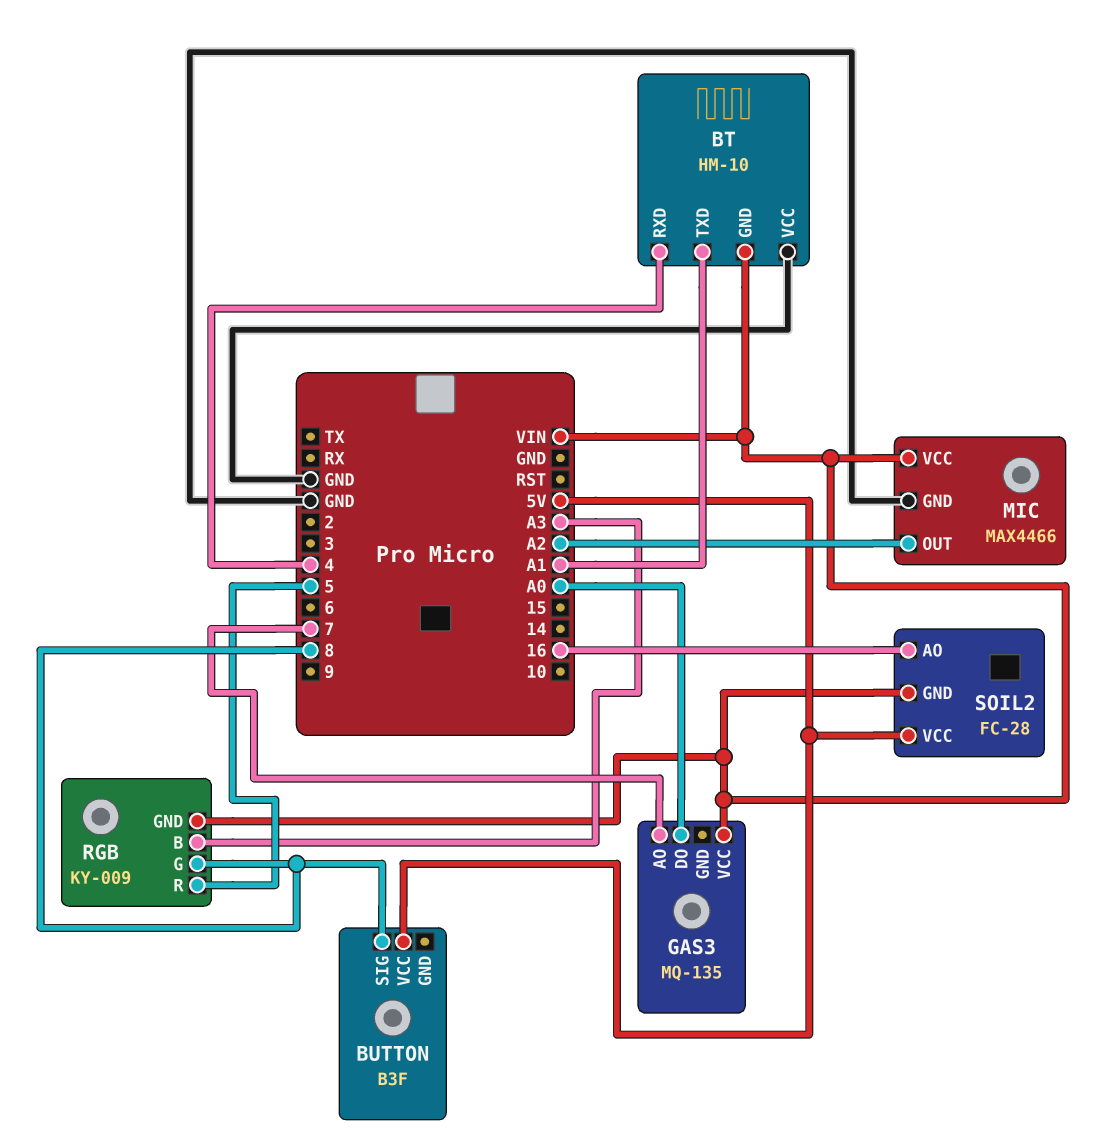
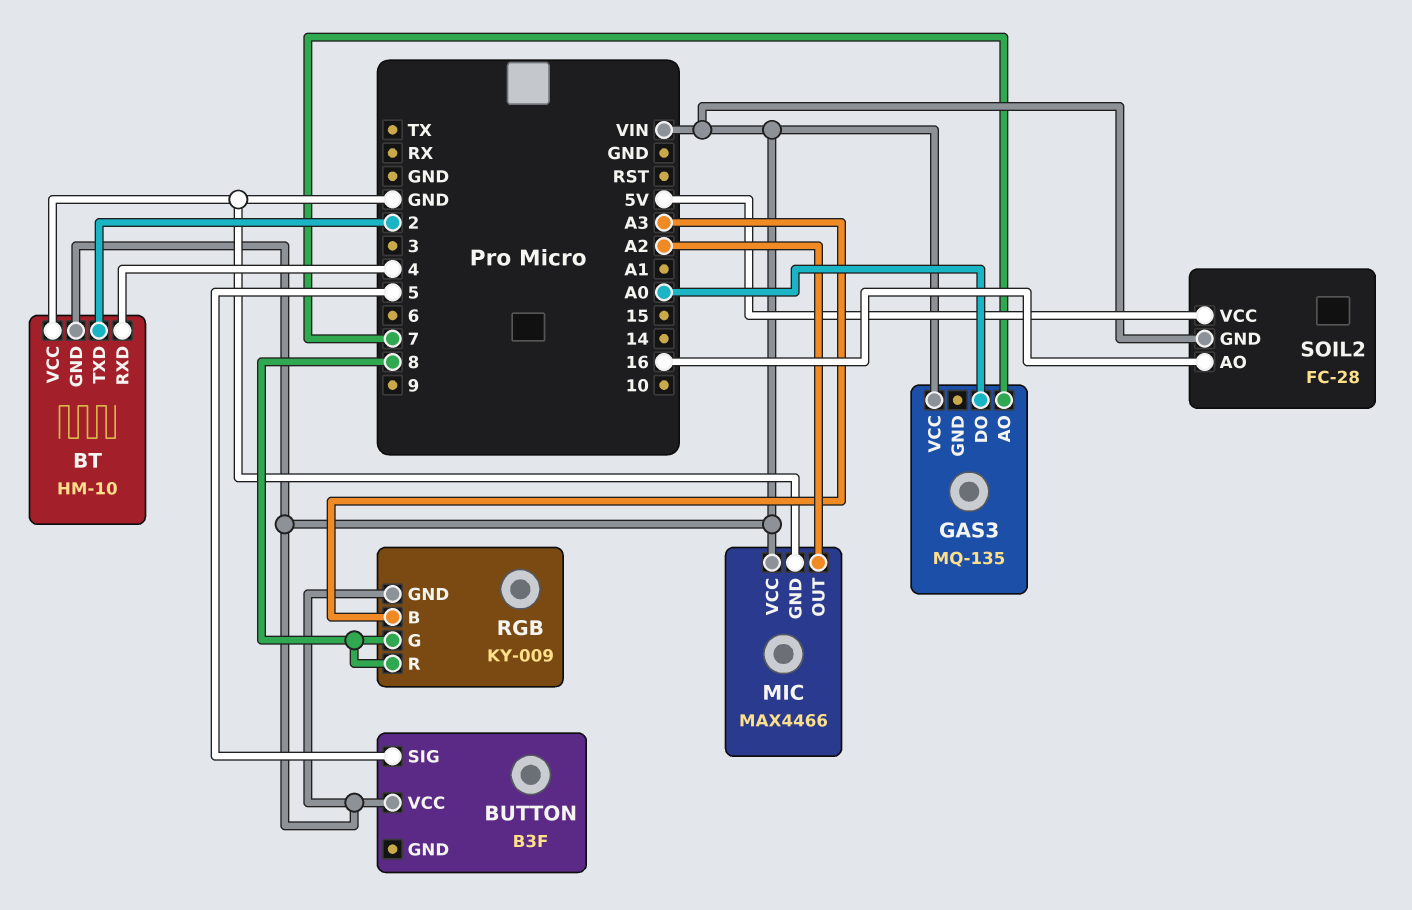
BT pin TXD: A1 -> 2
BUTTON pin SIG: 8 -> 5
BUTTON pin VCC: 5V -> VIN
RGB pin R: 5 -> 8

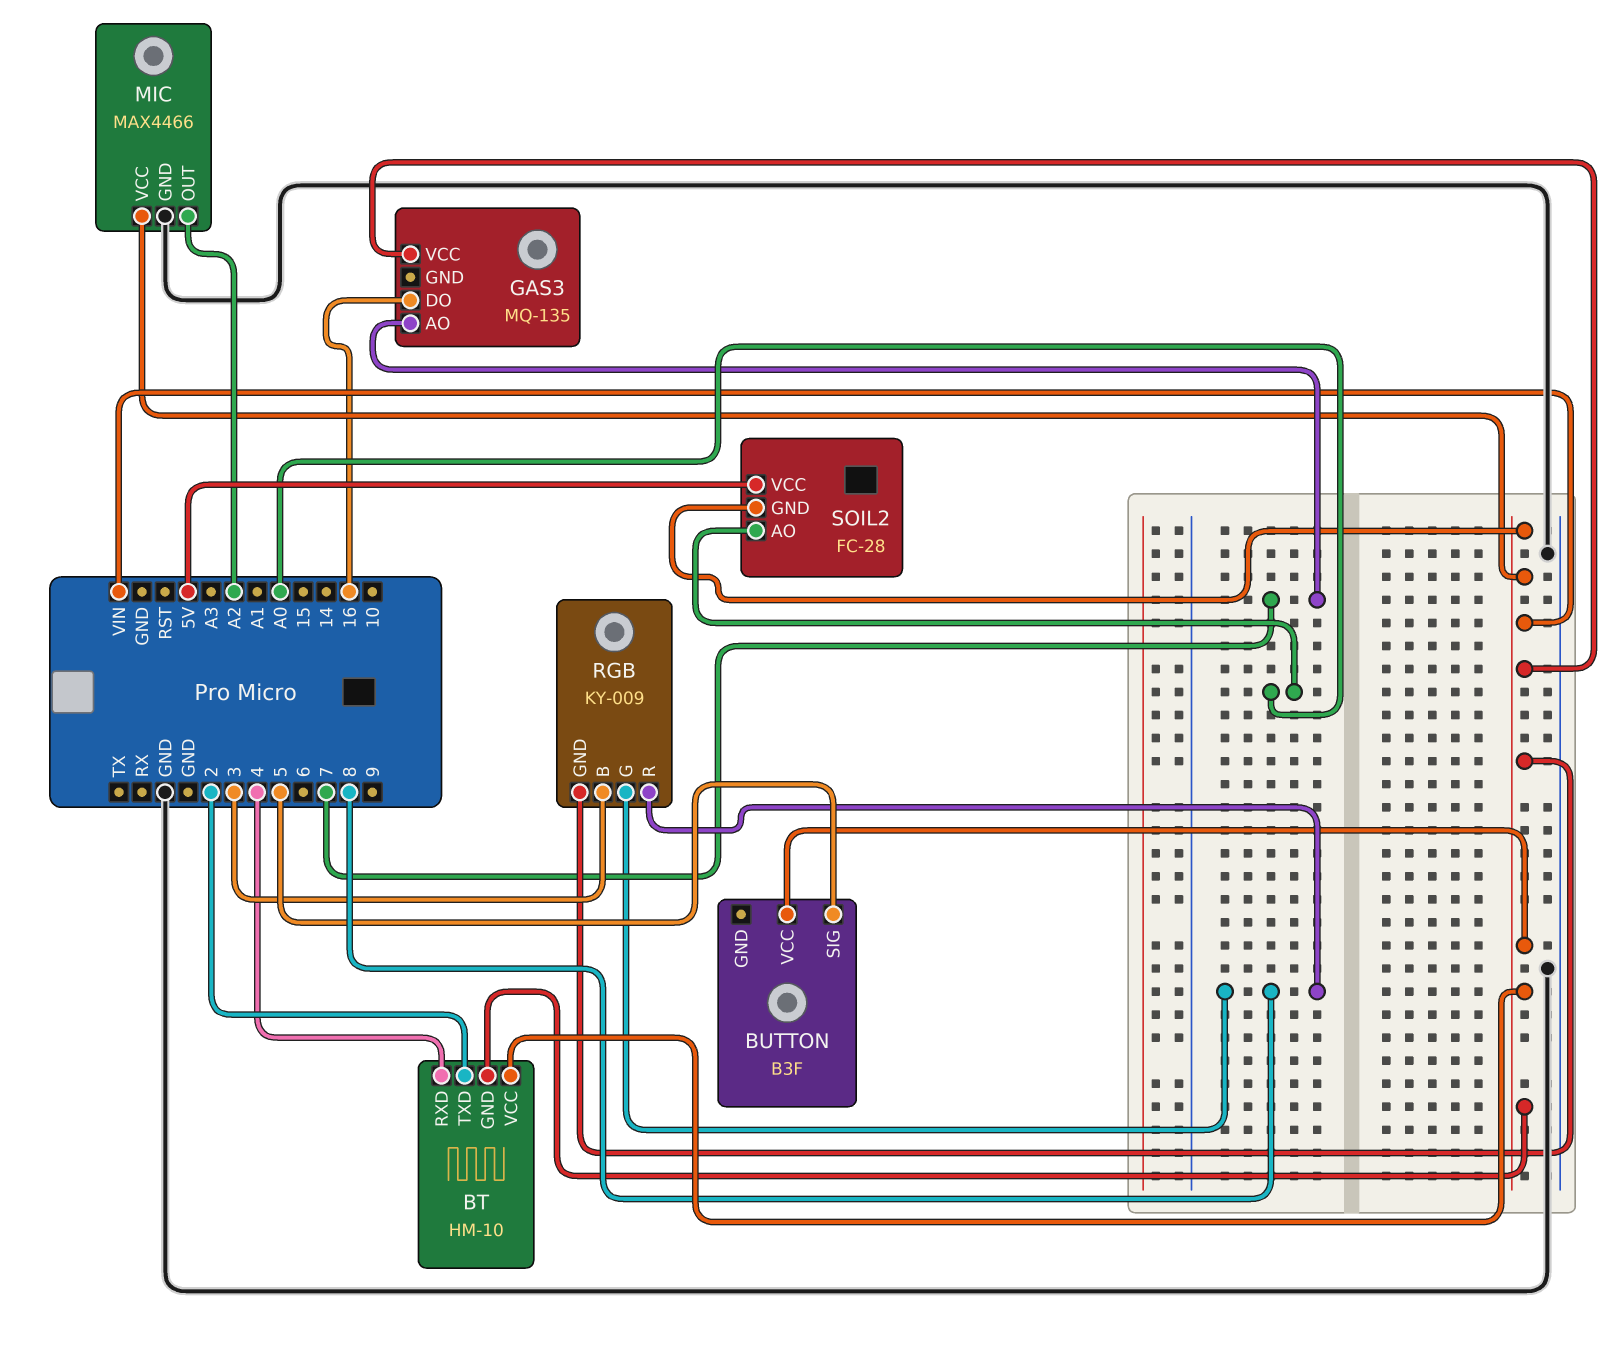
BT pin VCC: GND -> VIN
GAS3 pin DO: A0 -> 16
RGB pin B: A3 -> 3
SOIL2 pin AO: 16 -> A0

